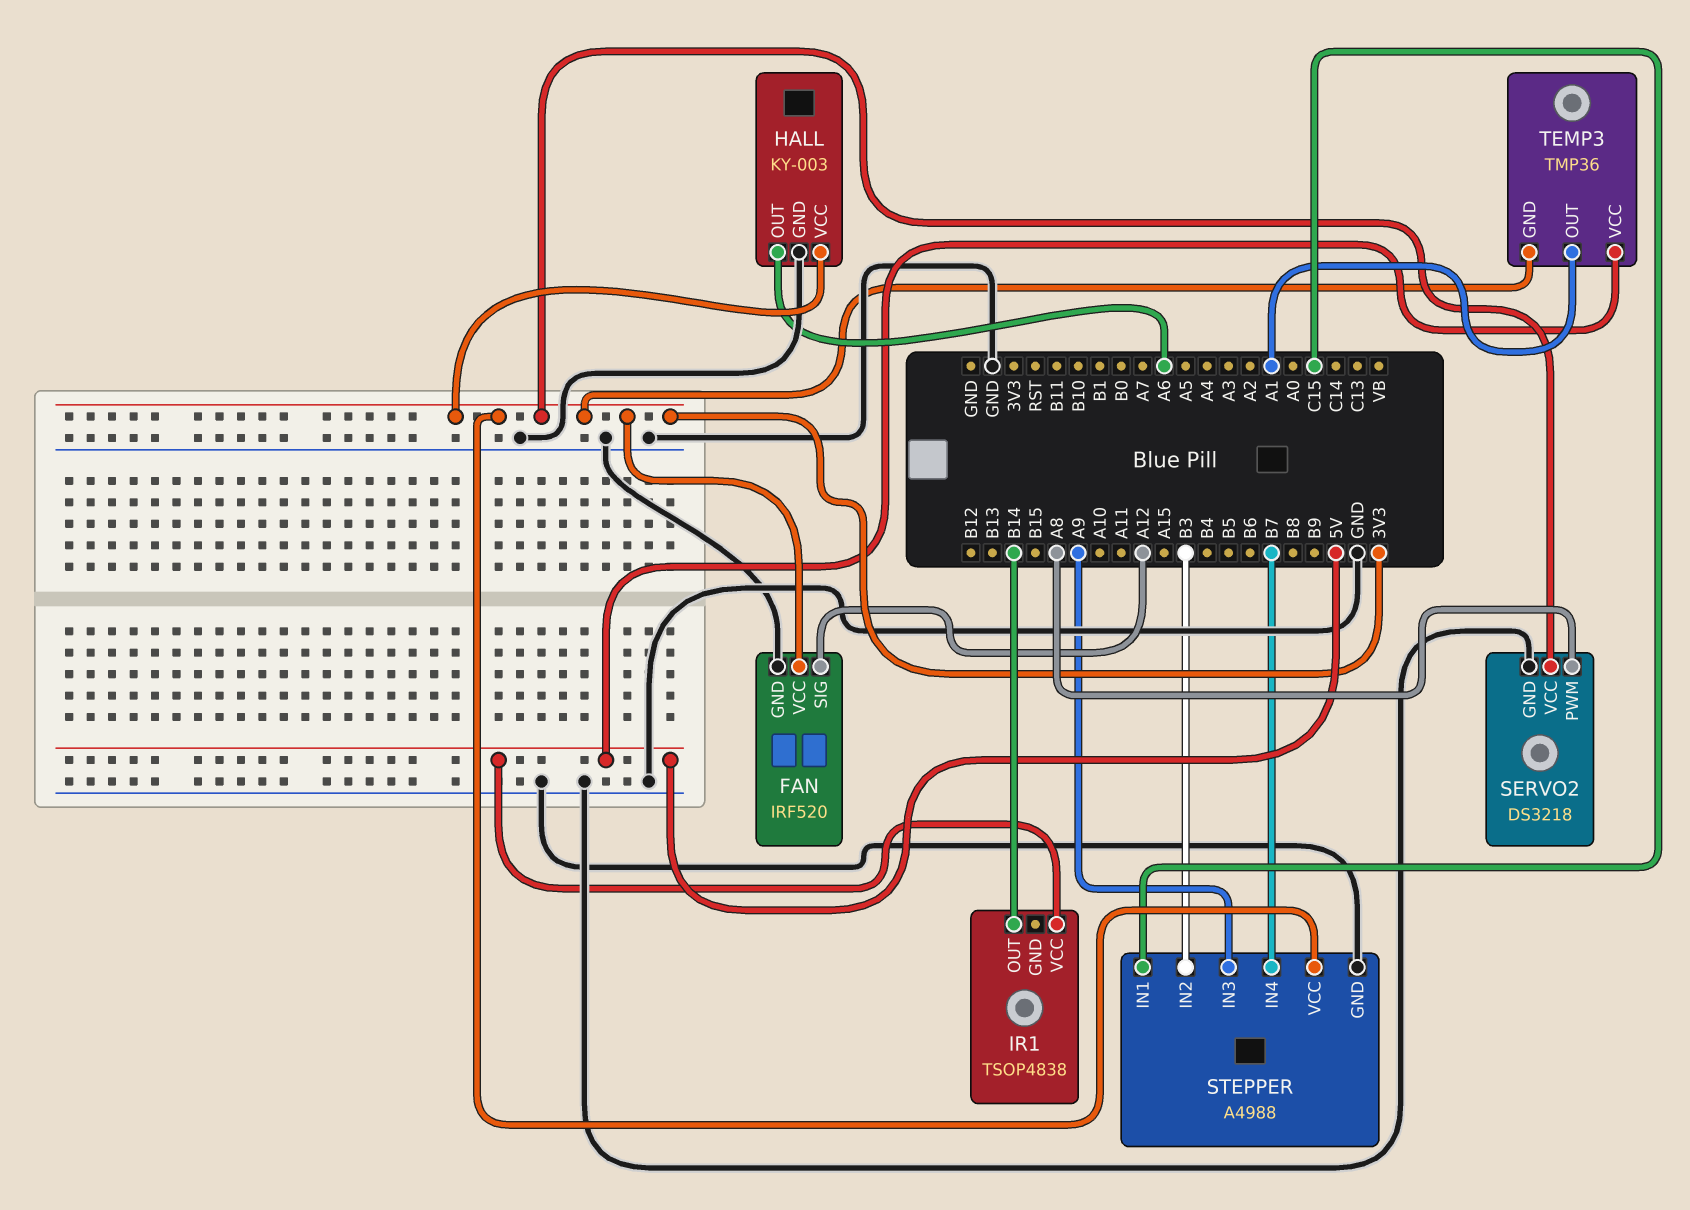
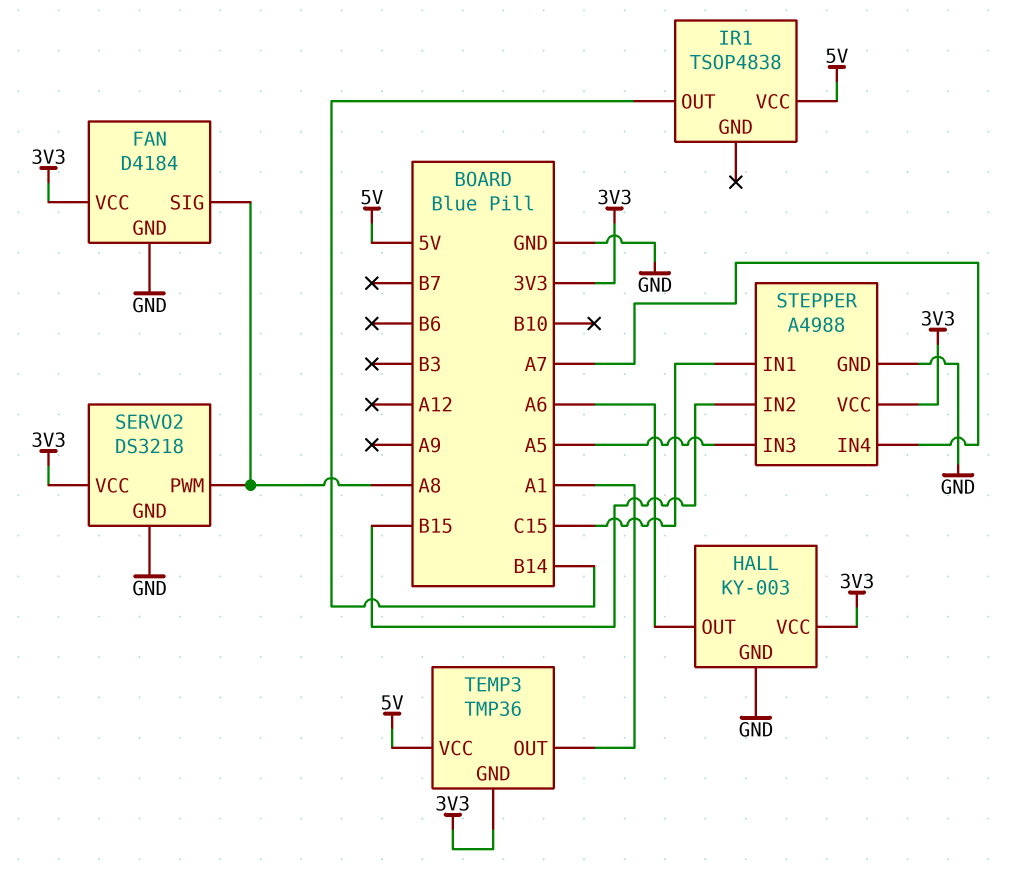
FAN: IRF520 -> D4184
FAN pin SIG: A12 -> A8
STEPPER pin IN2: B3 -> B15
STEPPER pin IN3: A9 -> A5
STEPPER pin IN4: B7 -> A7

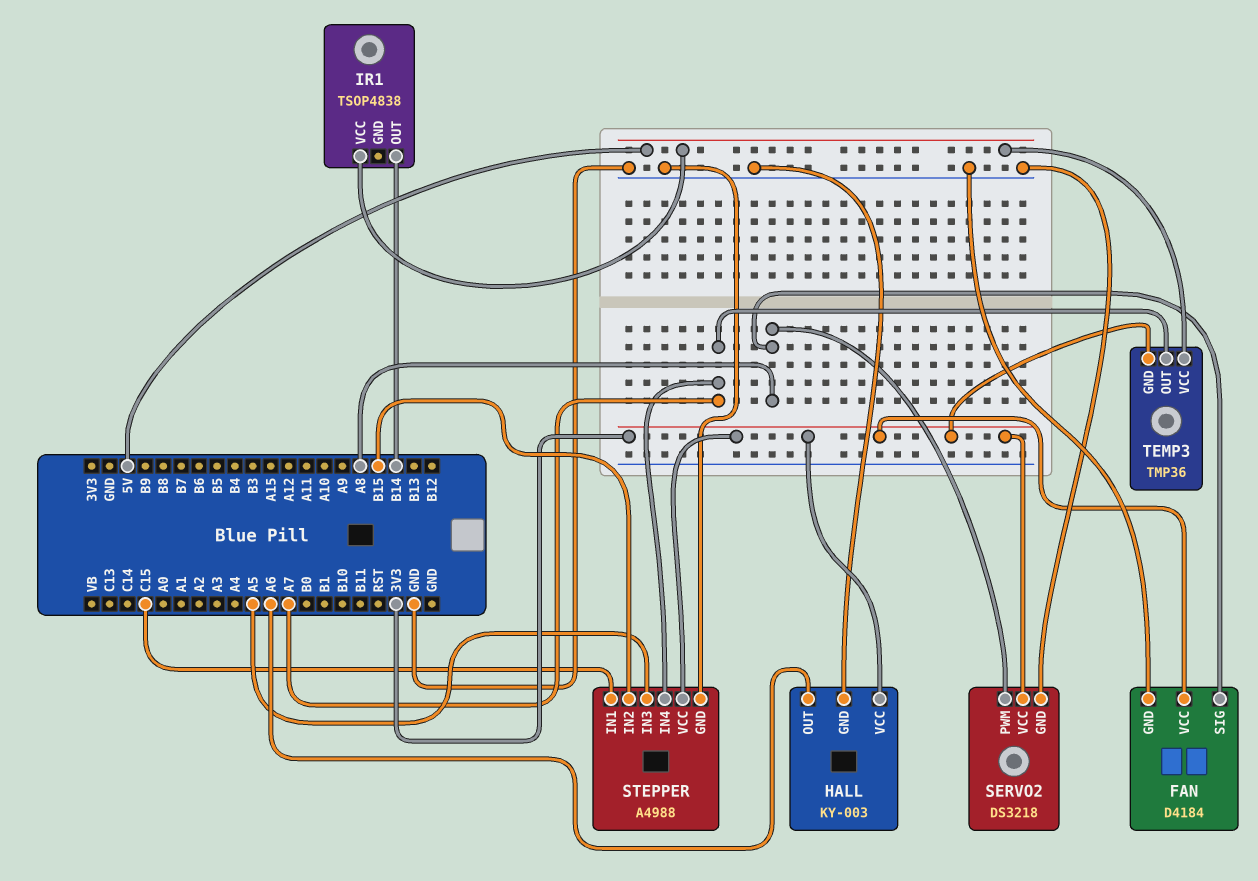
TEMP3 pin OUT: A1 -> A7

